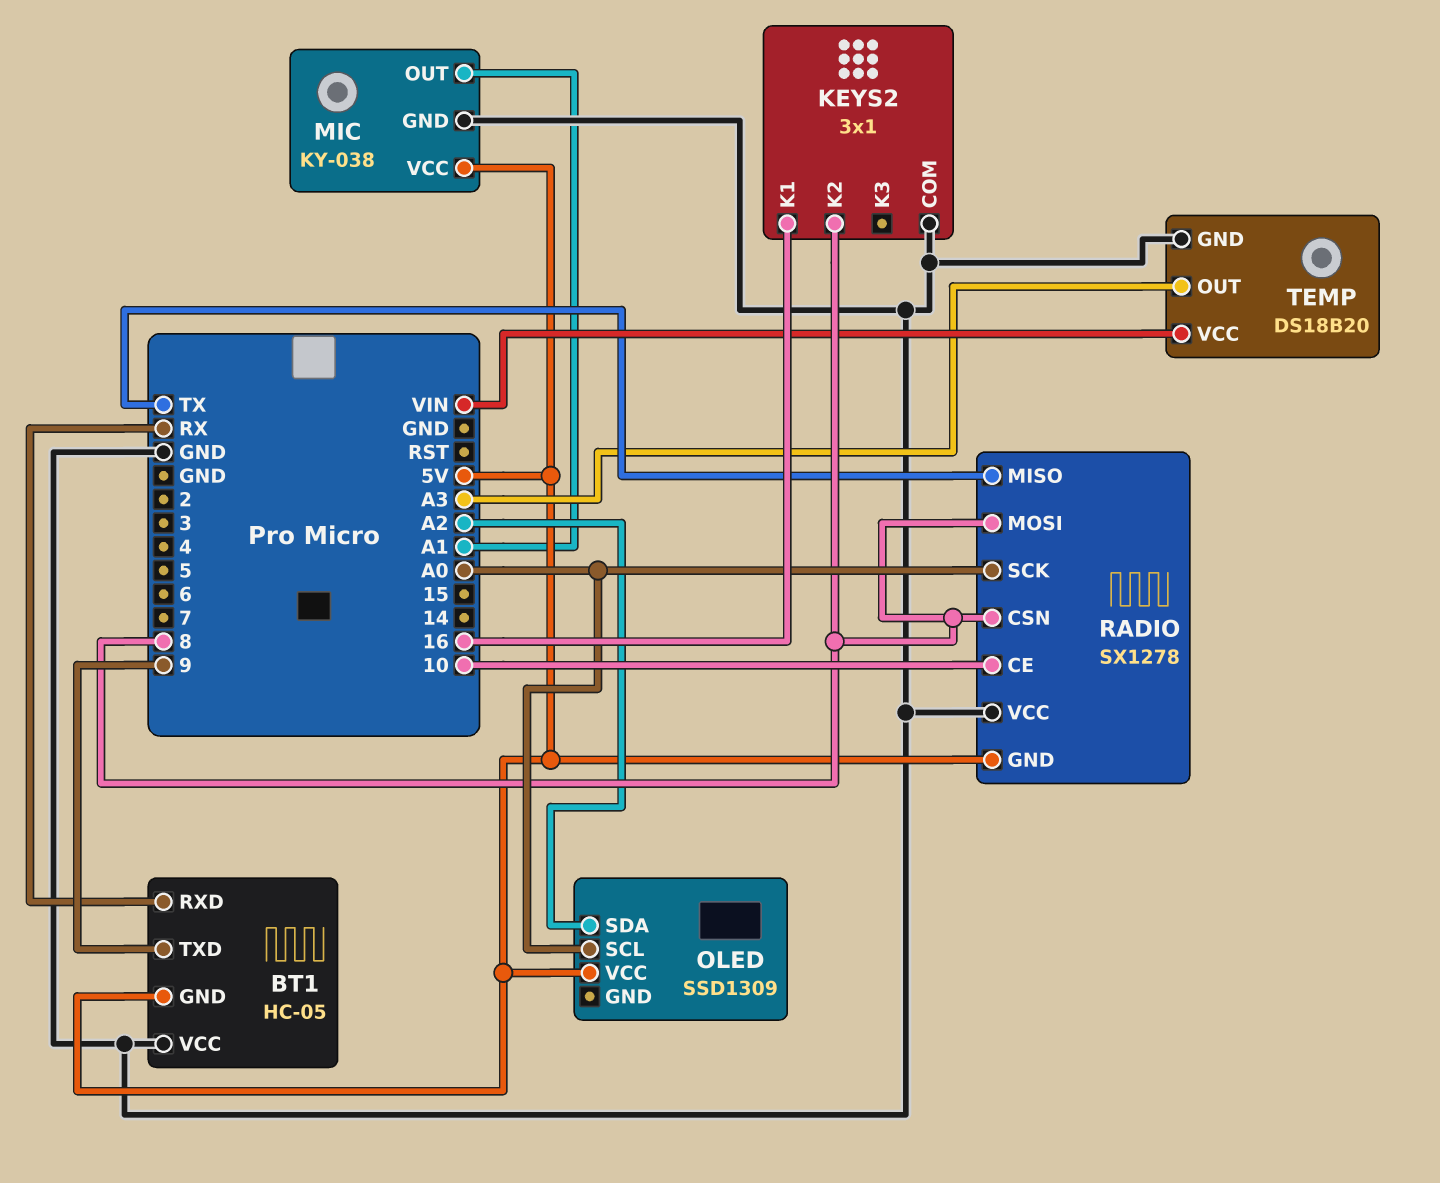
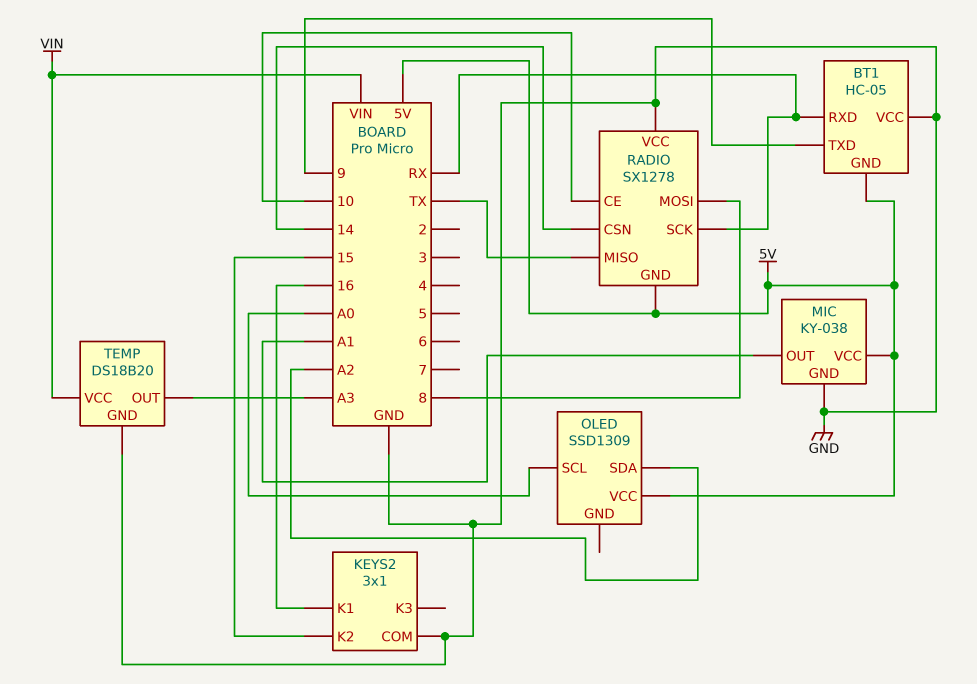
KEYS2 pin K2: 8 -> 15
RADIO pin CSN: 8 -> 14
RADIO pin SCK: A0 -> RX

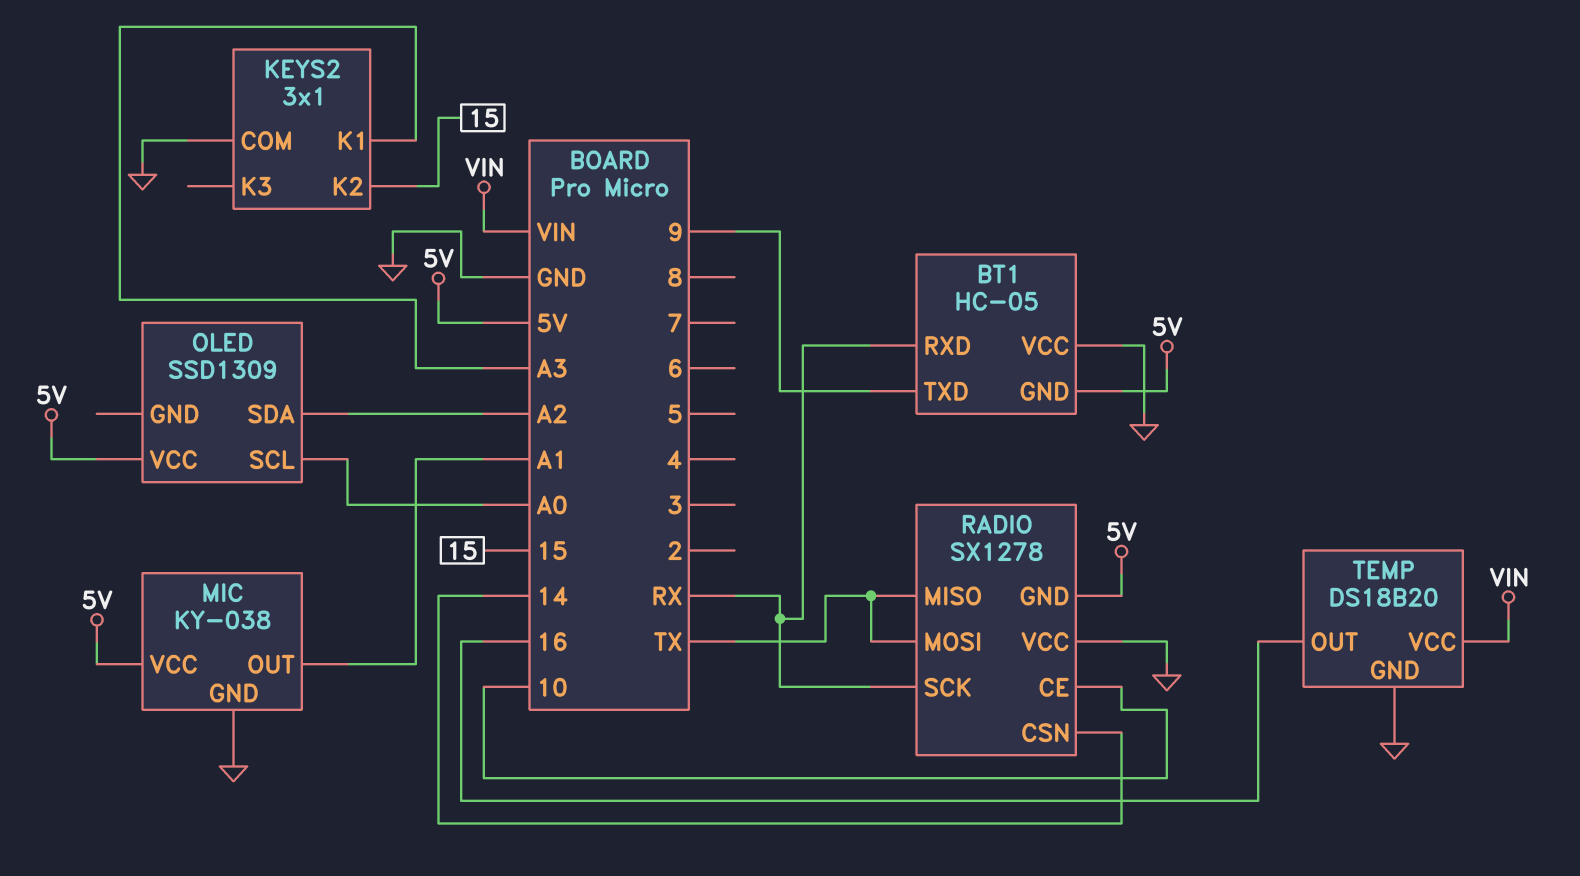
KEYS2 pin K1: 16 -> A3
RADIO pin MOSI: 8 -> TX
TEMP pin OUT: A3 -> 16

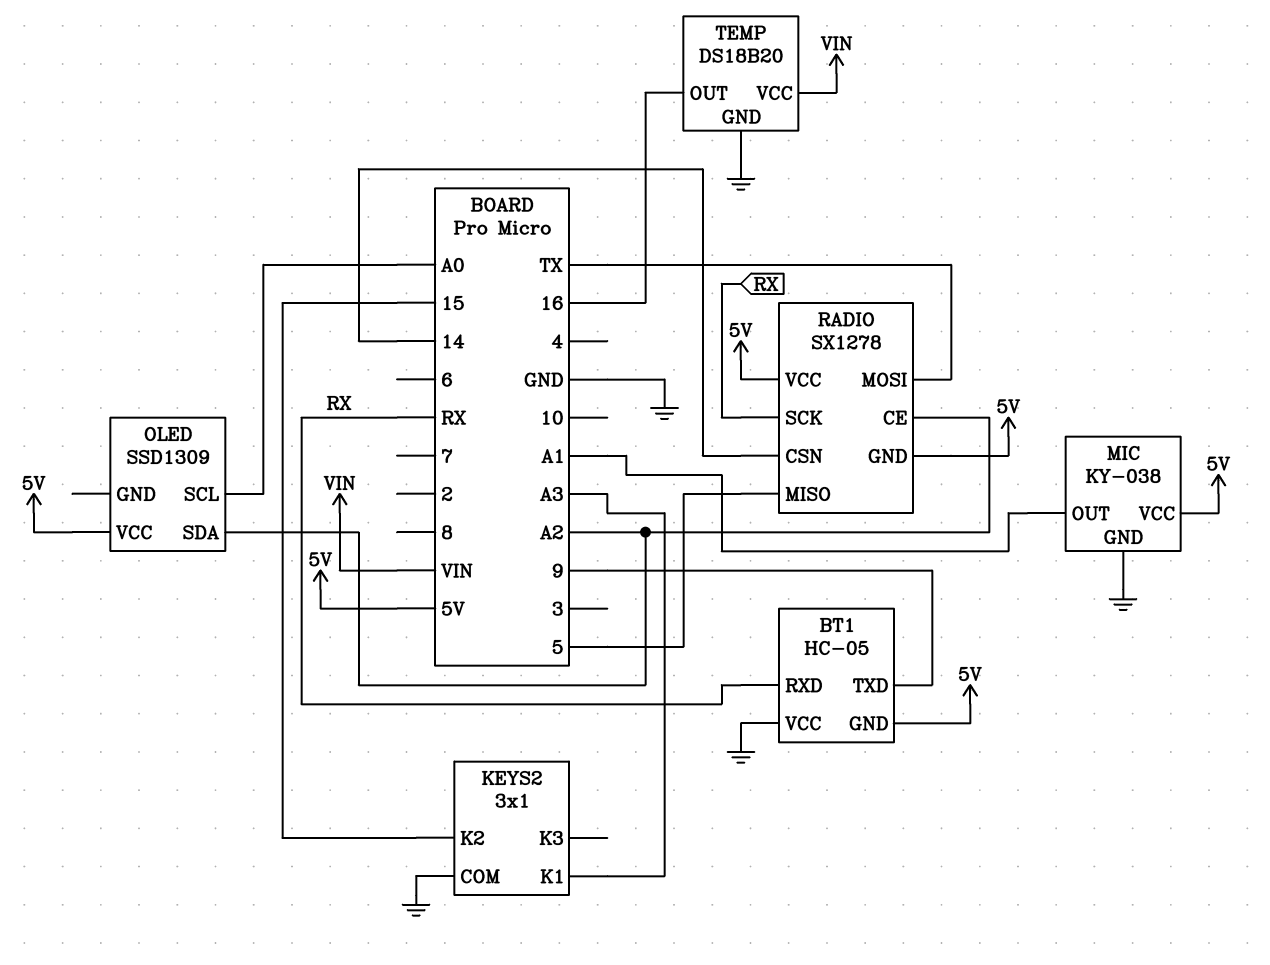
RADIO pin CE: 10 -> A2
RADIO pin MISO: TX -> 5
RADIO pin VCC: GND -> 5V

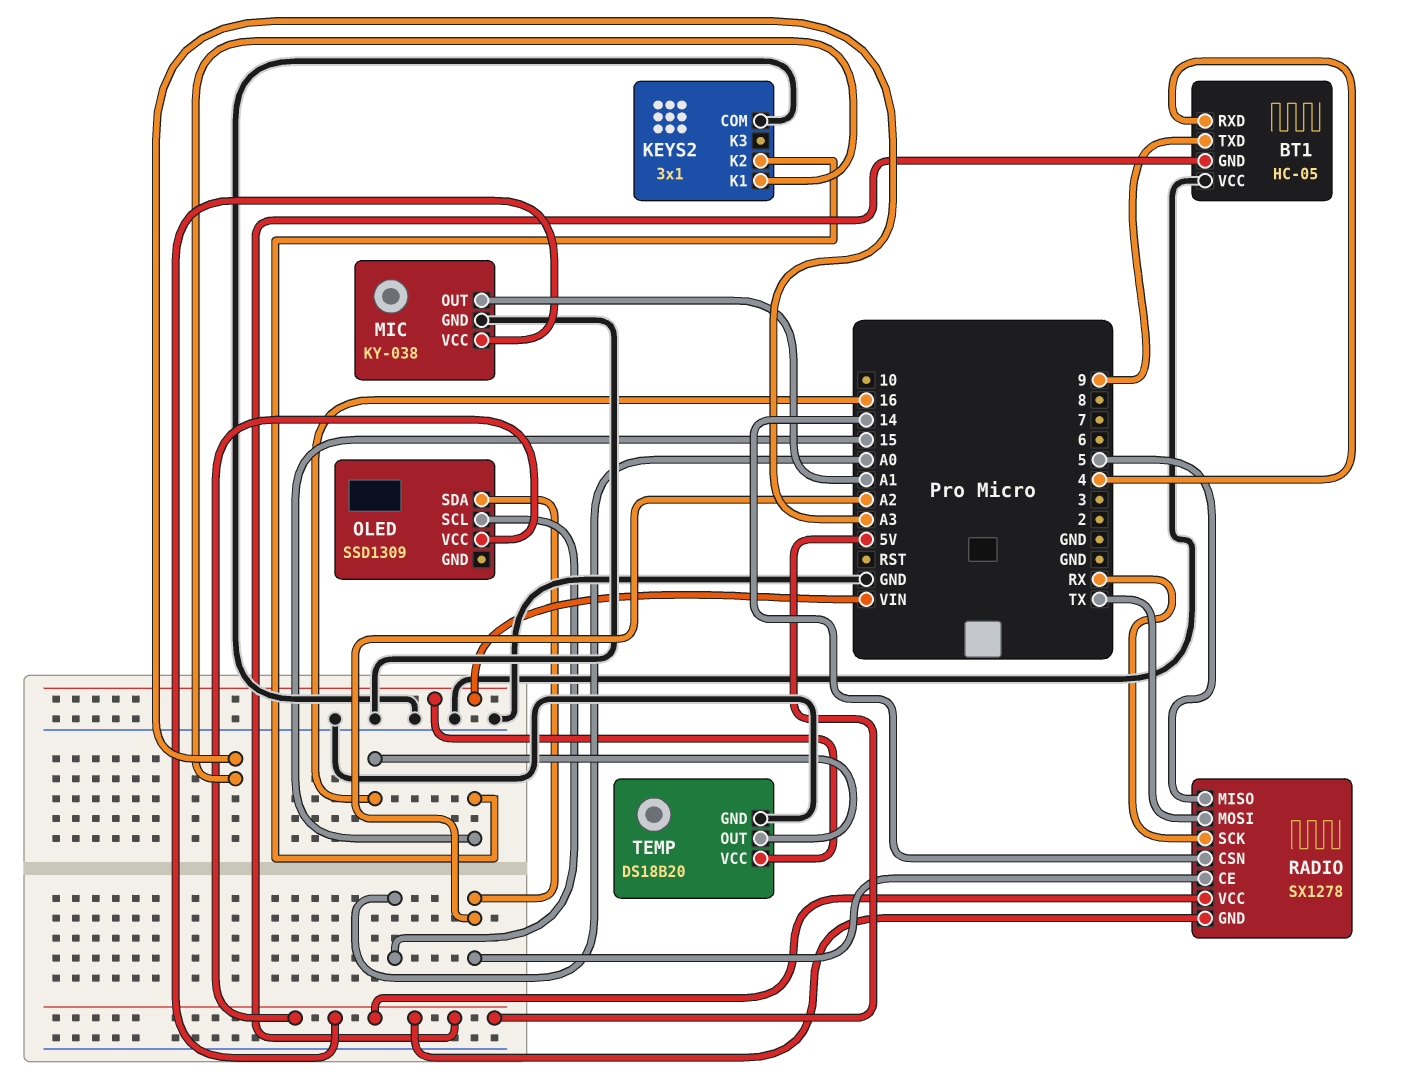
BT1 pin RXD: RX -> 4

